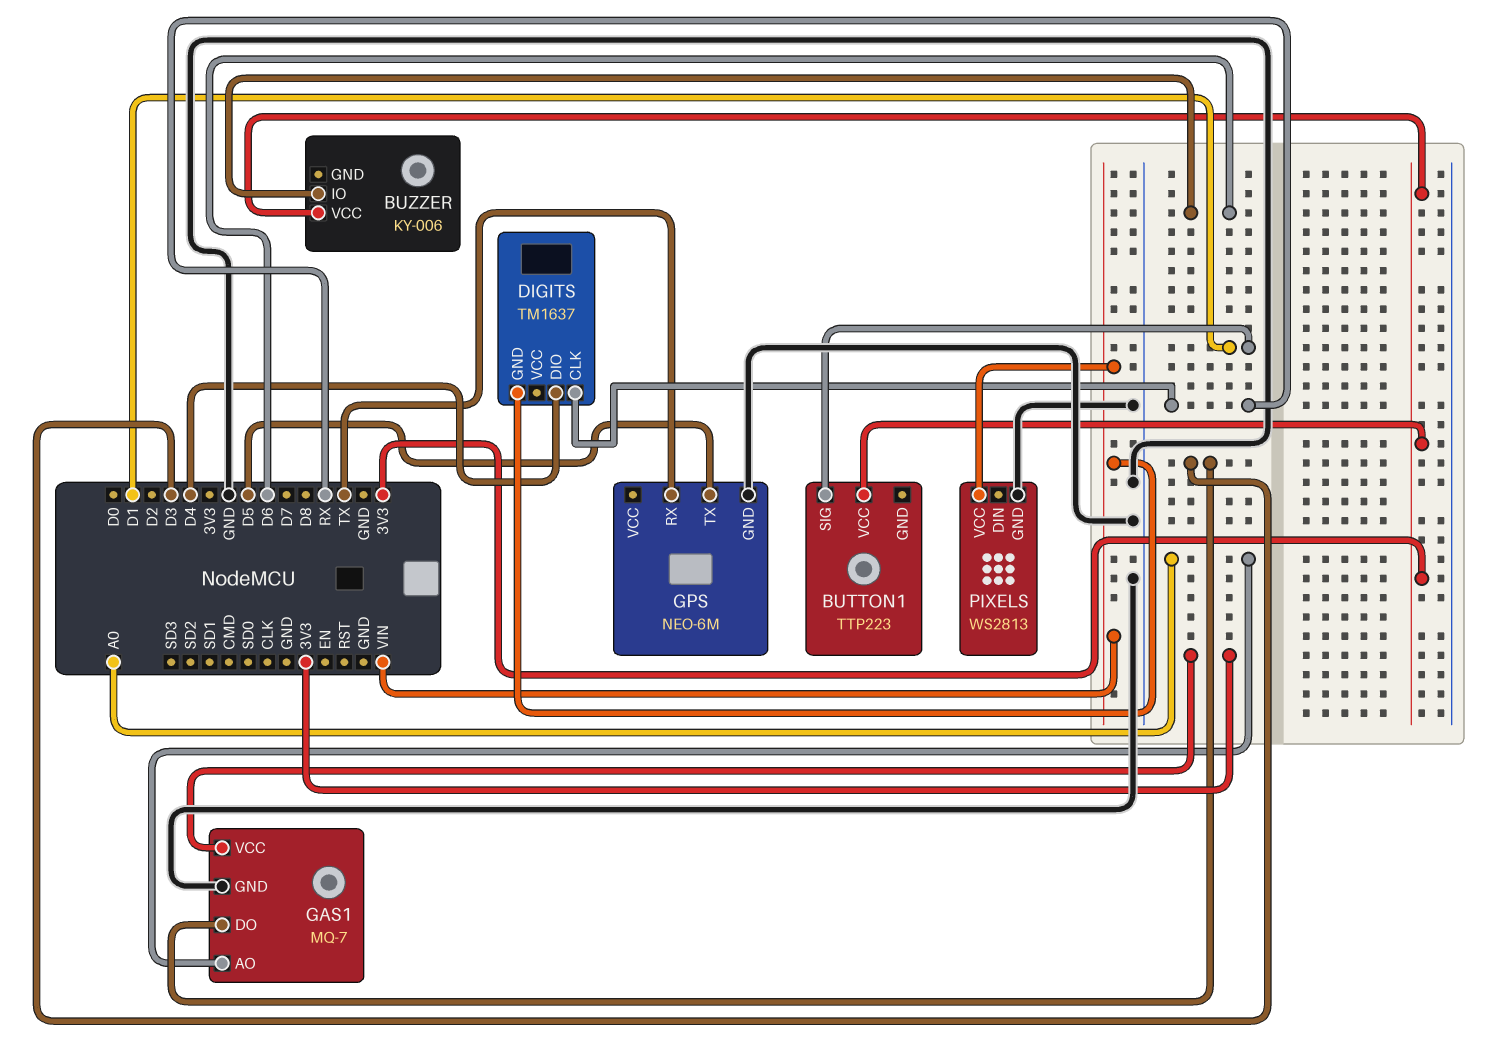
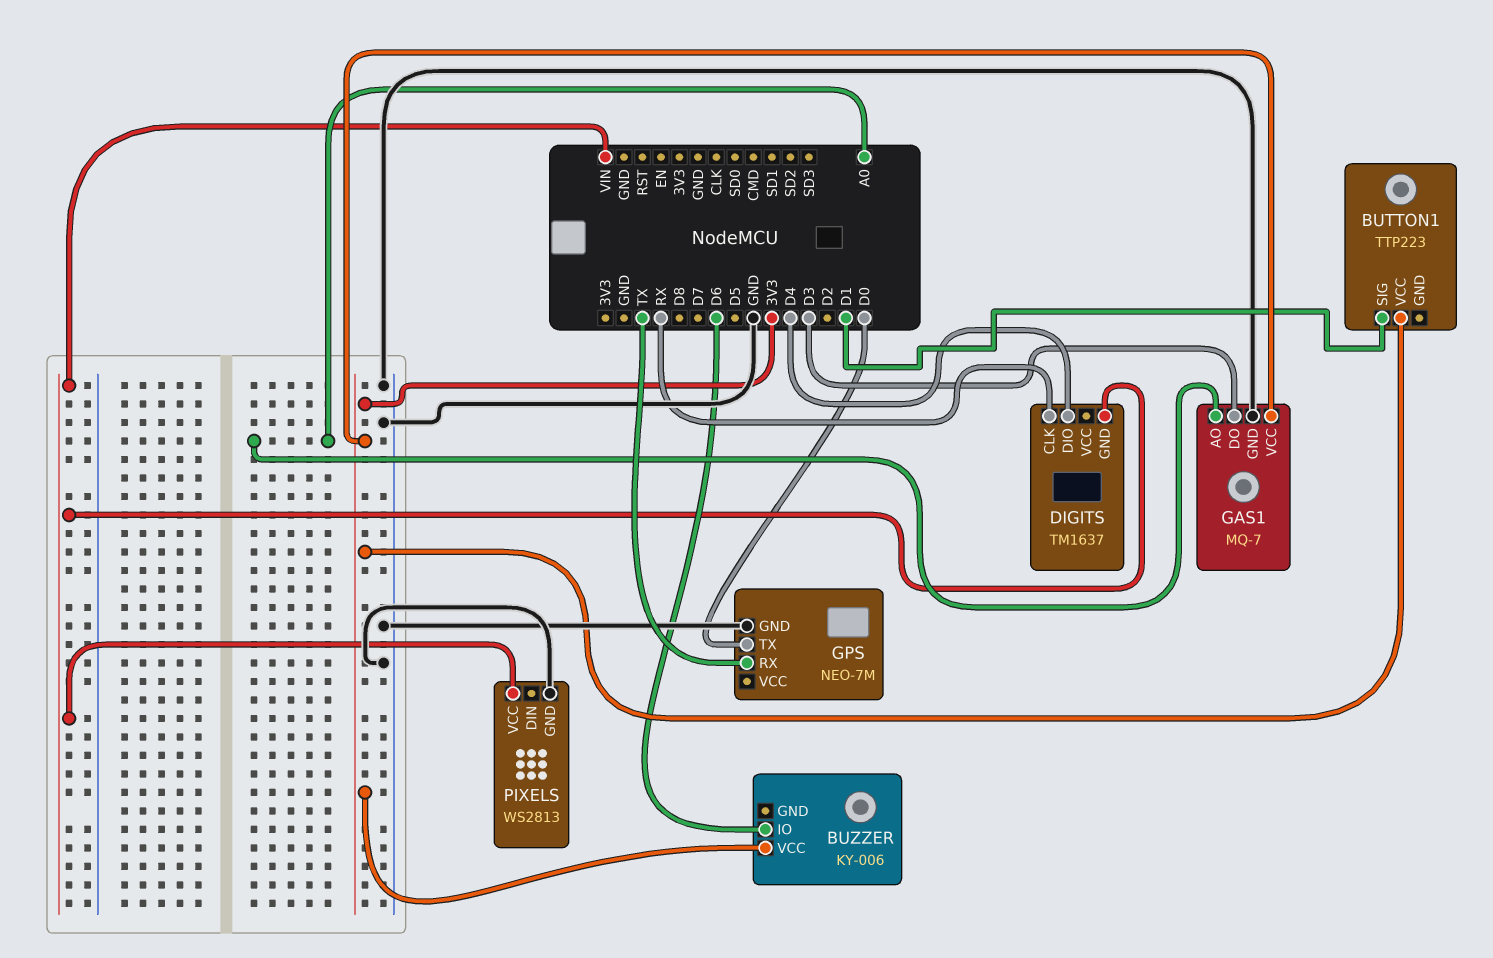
GPS: NEO-6M -> NEO-7M
GPS pin TX: D5 -> D0

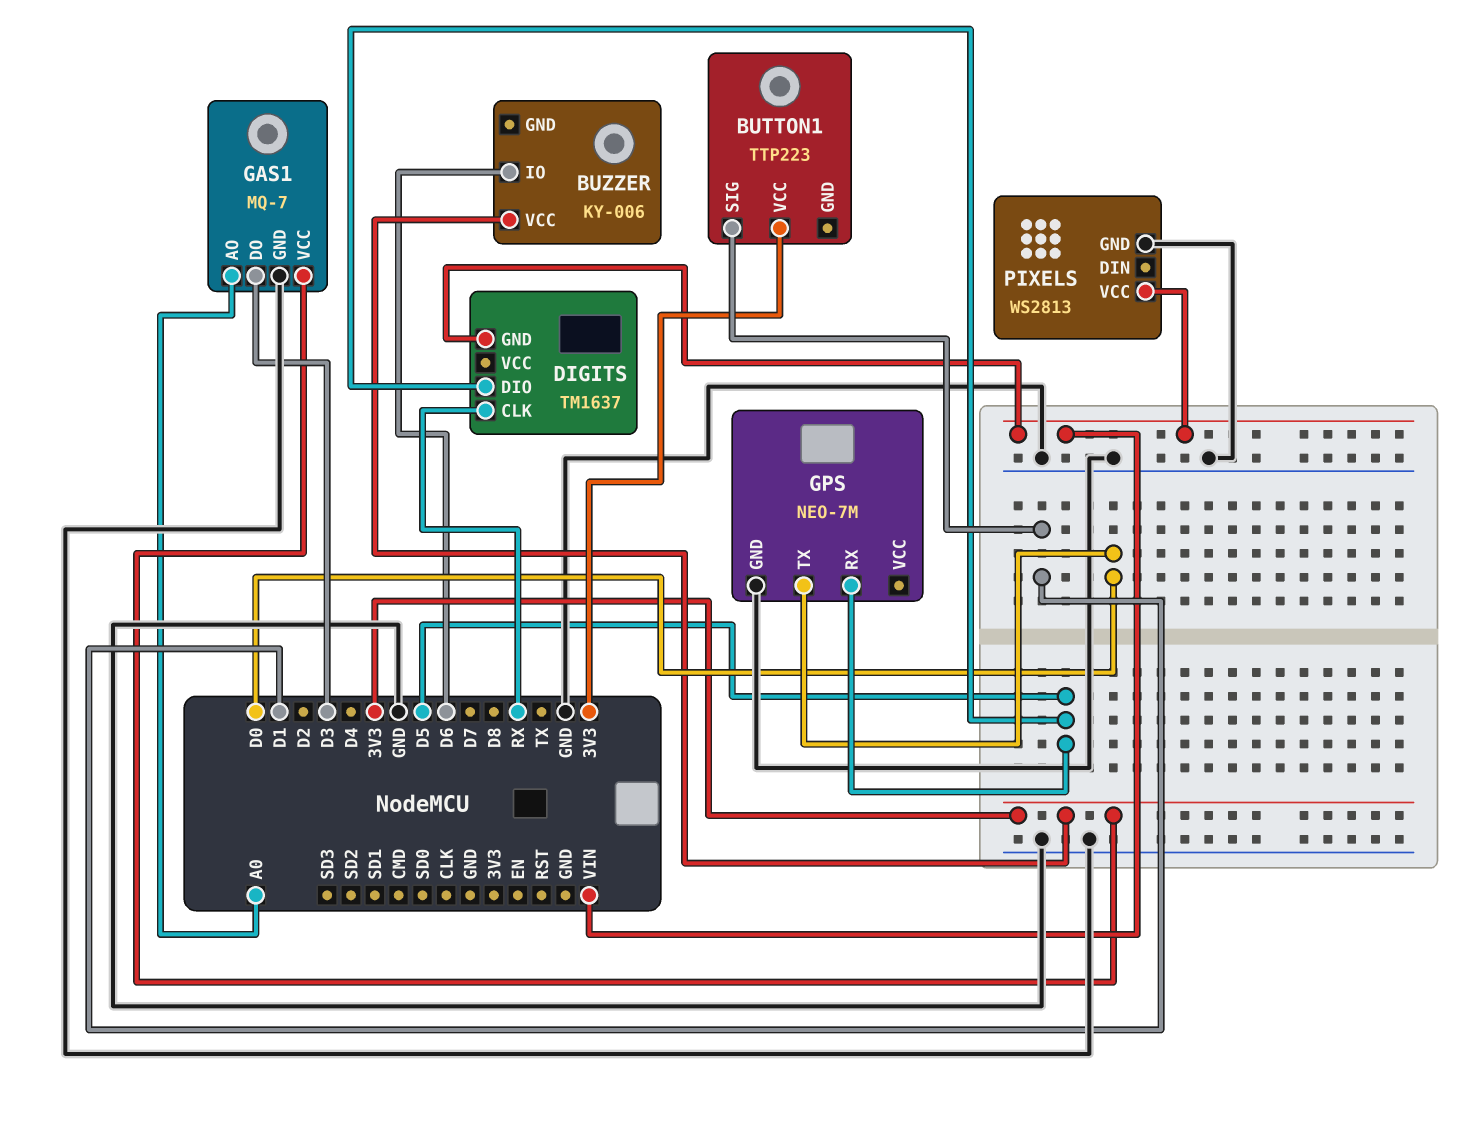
DIGITS pin DIO: D4 -> D5
GPS pin RX: TX -> D5

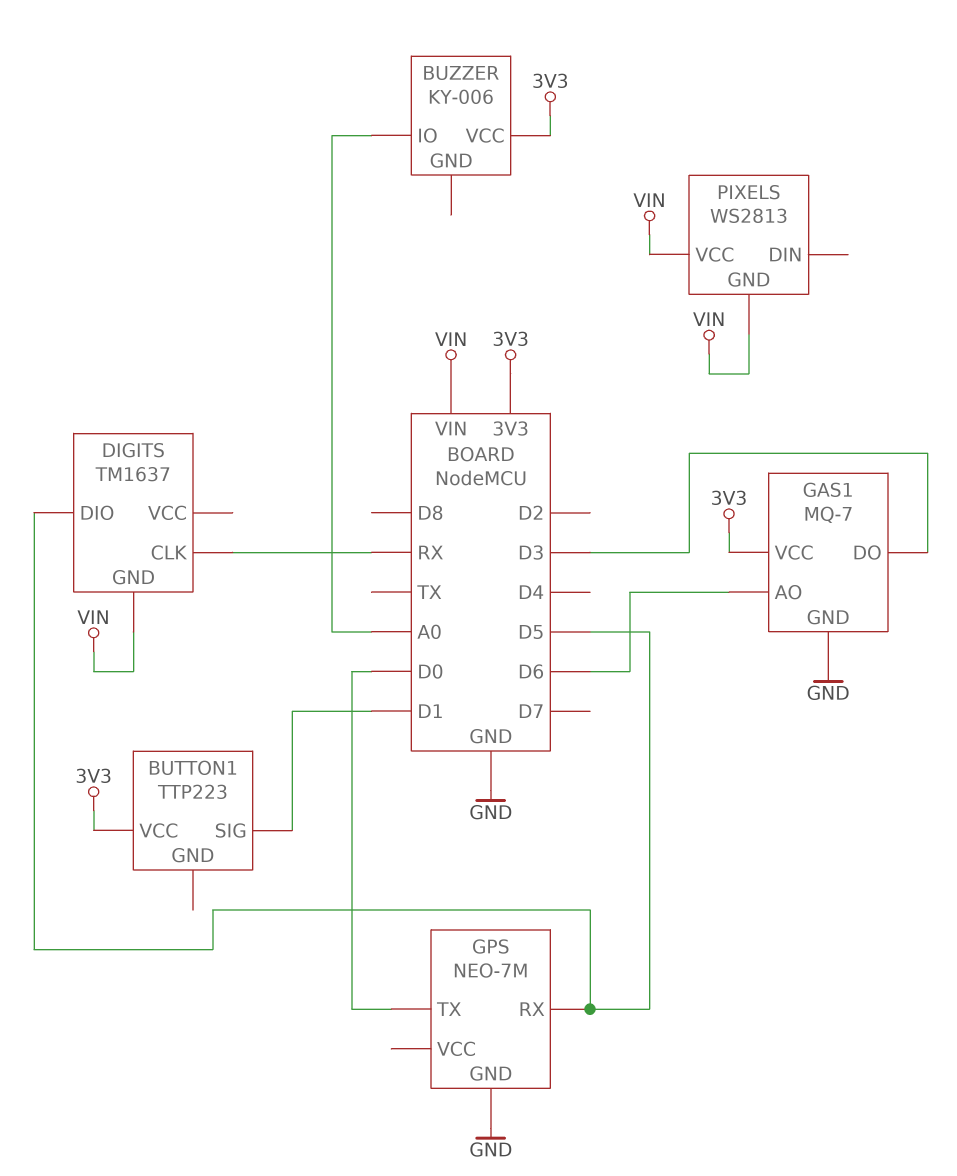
BUZZER pin IO: D6 -> A0
GAS1 pin AO: A0 -> D6
PIXELS pin GND: GND -> VIN

